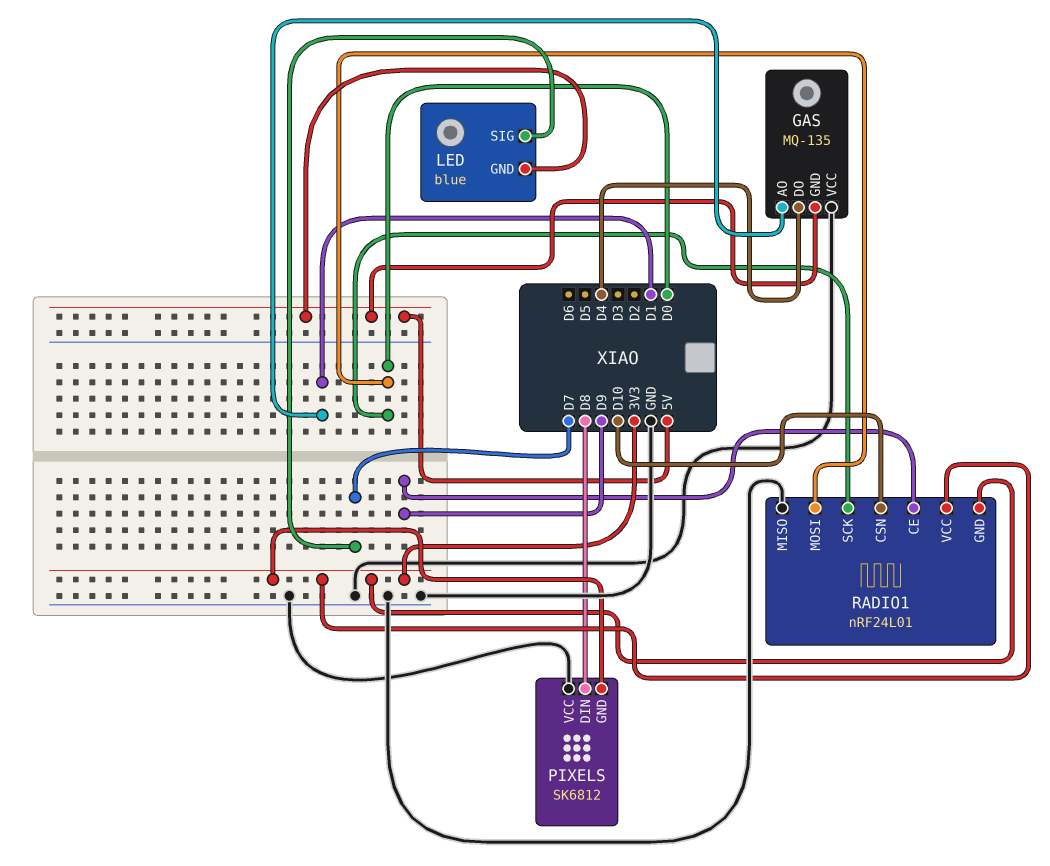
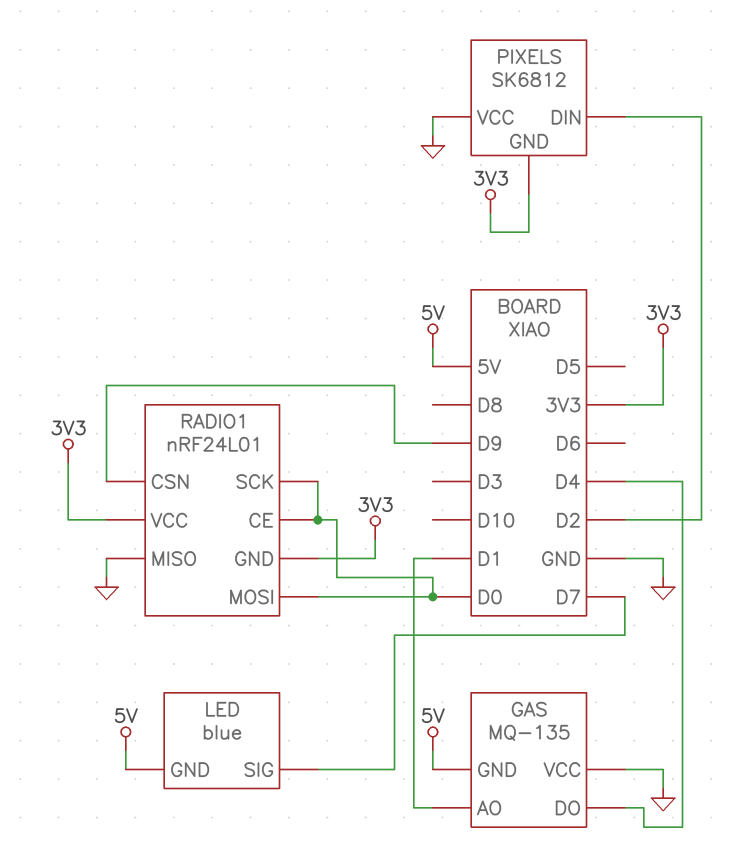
PIXELS pin DIN: D8 -> D2
RADIO1 pin CE: D9 -> D0
RADIO1 pin CSN: D10 -> D9

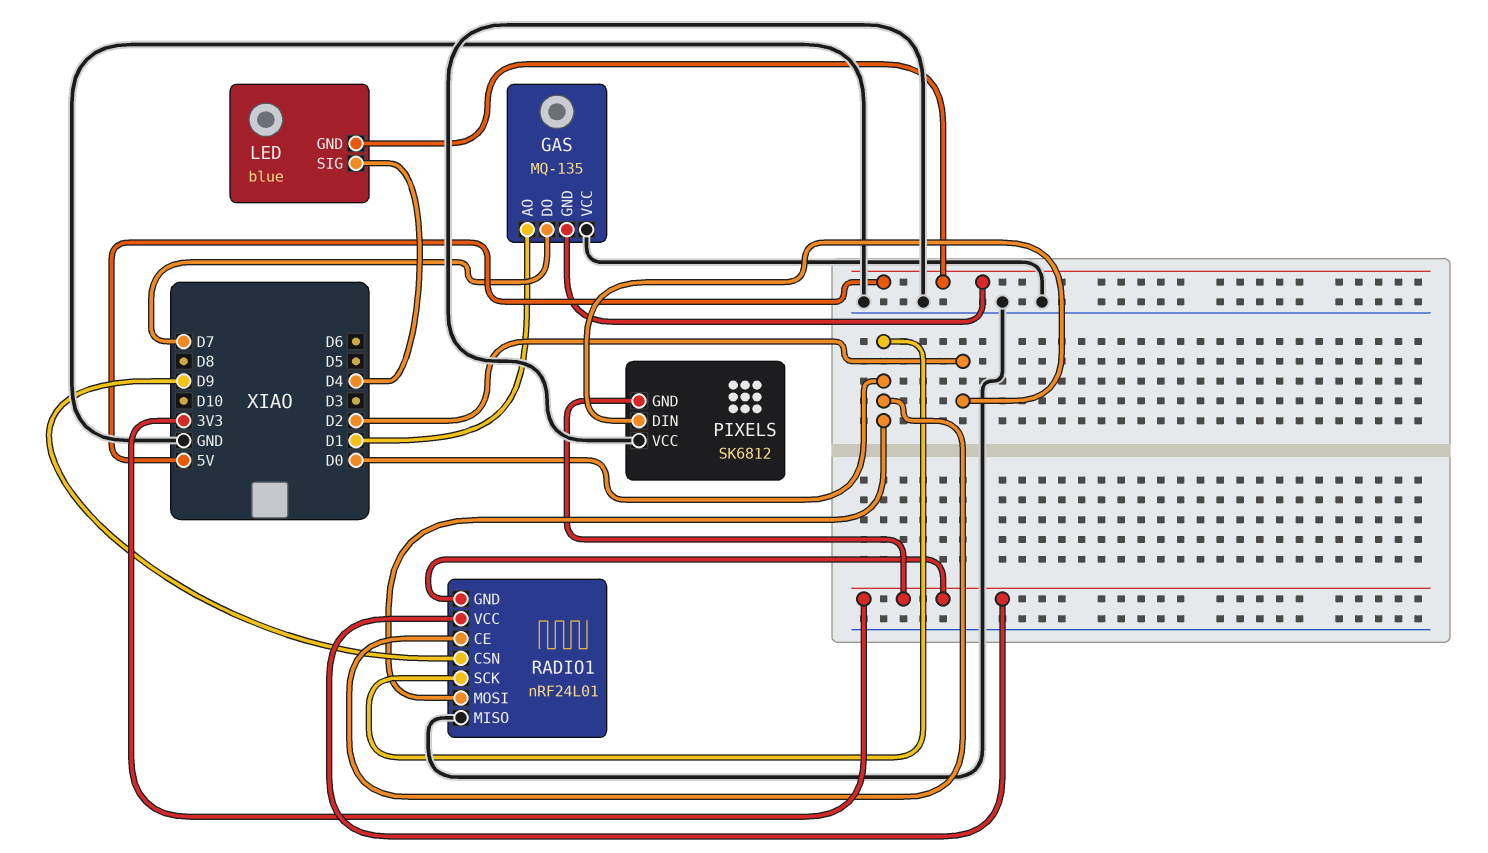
GAS pin DO: D4 -> D7
LED pin SIG: D7 -> D4

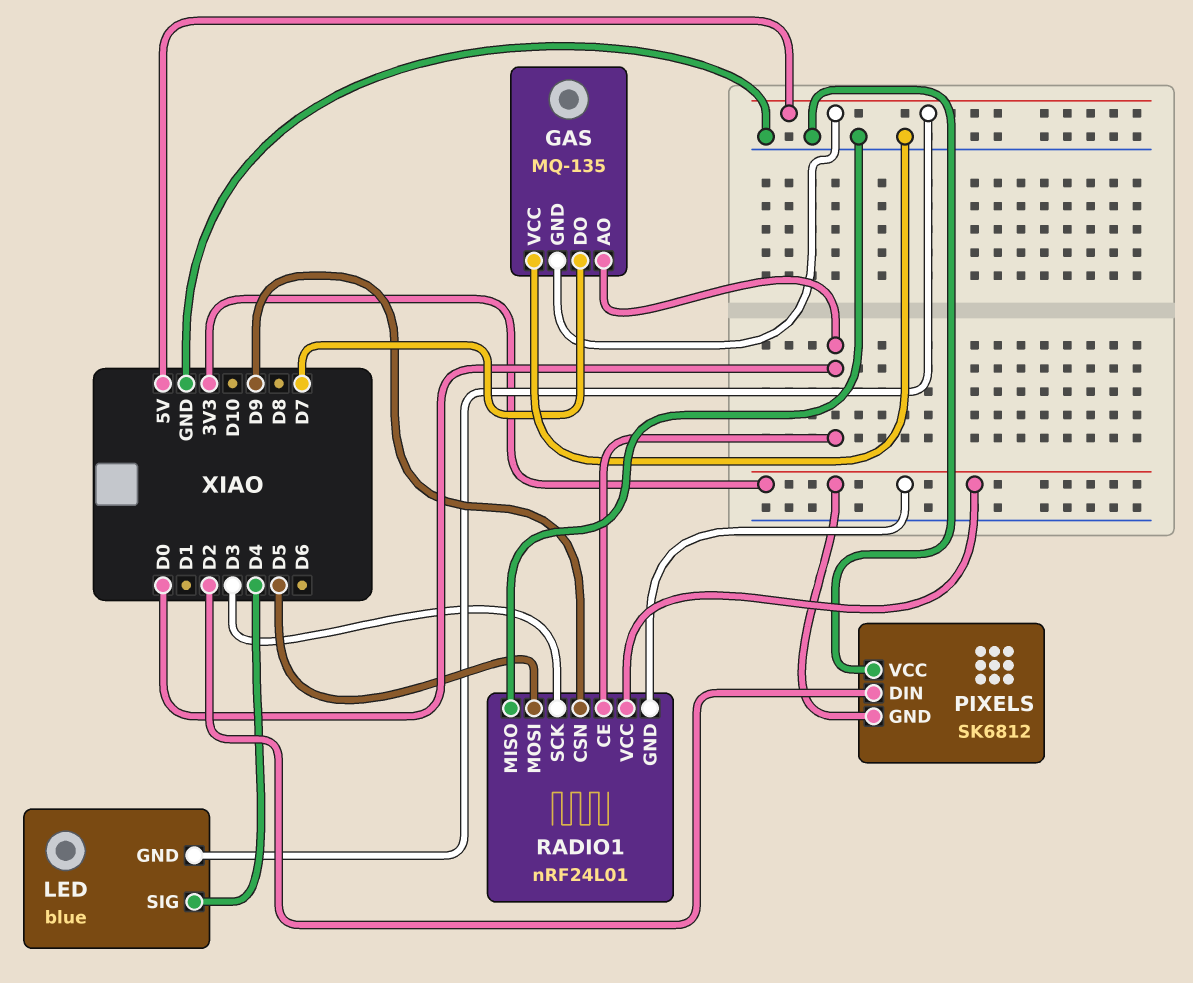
GAS pin AO: D1 -> D0
RADIO1 pin MOSI: D0 -> D5
RADIO1 pin SCK: D0 -> D3

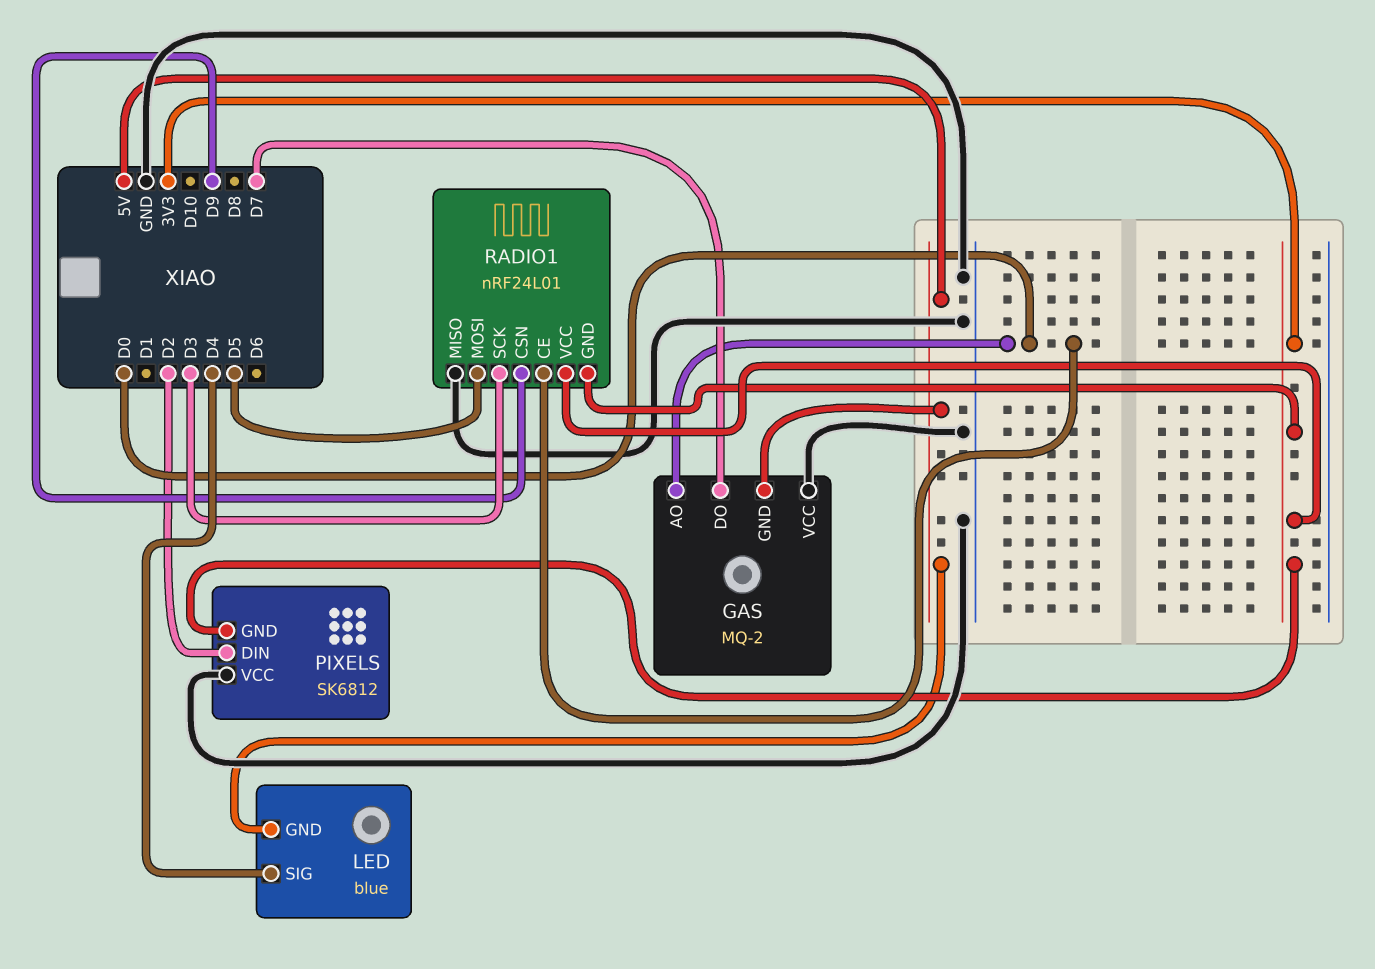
GAS: MQ-135 -> MQ-2

